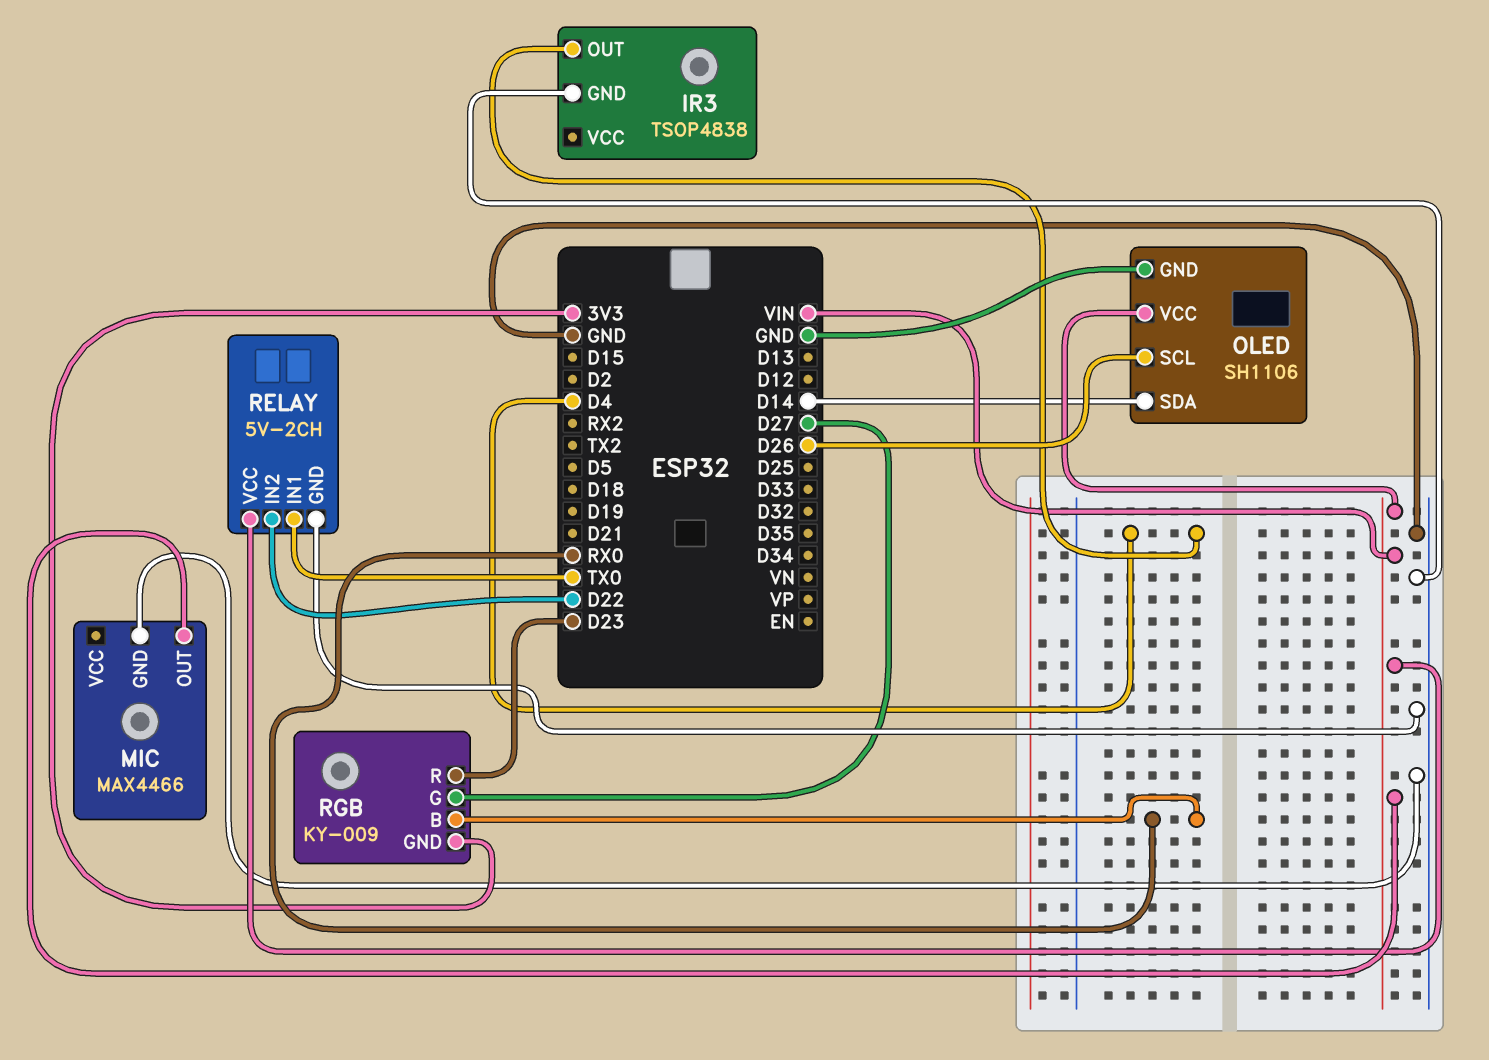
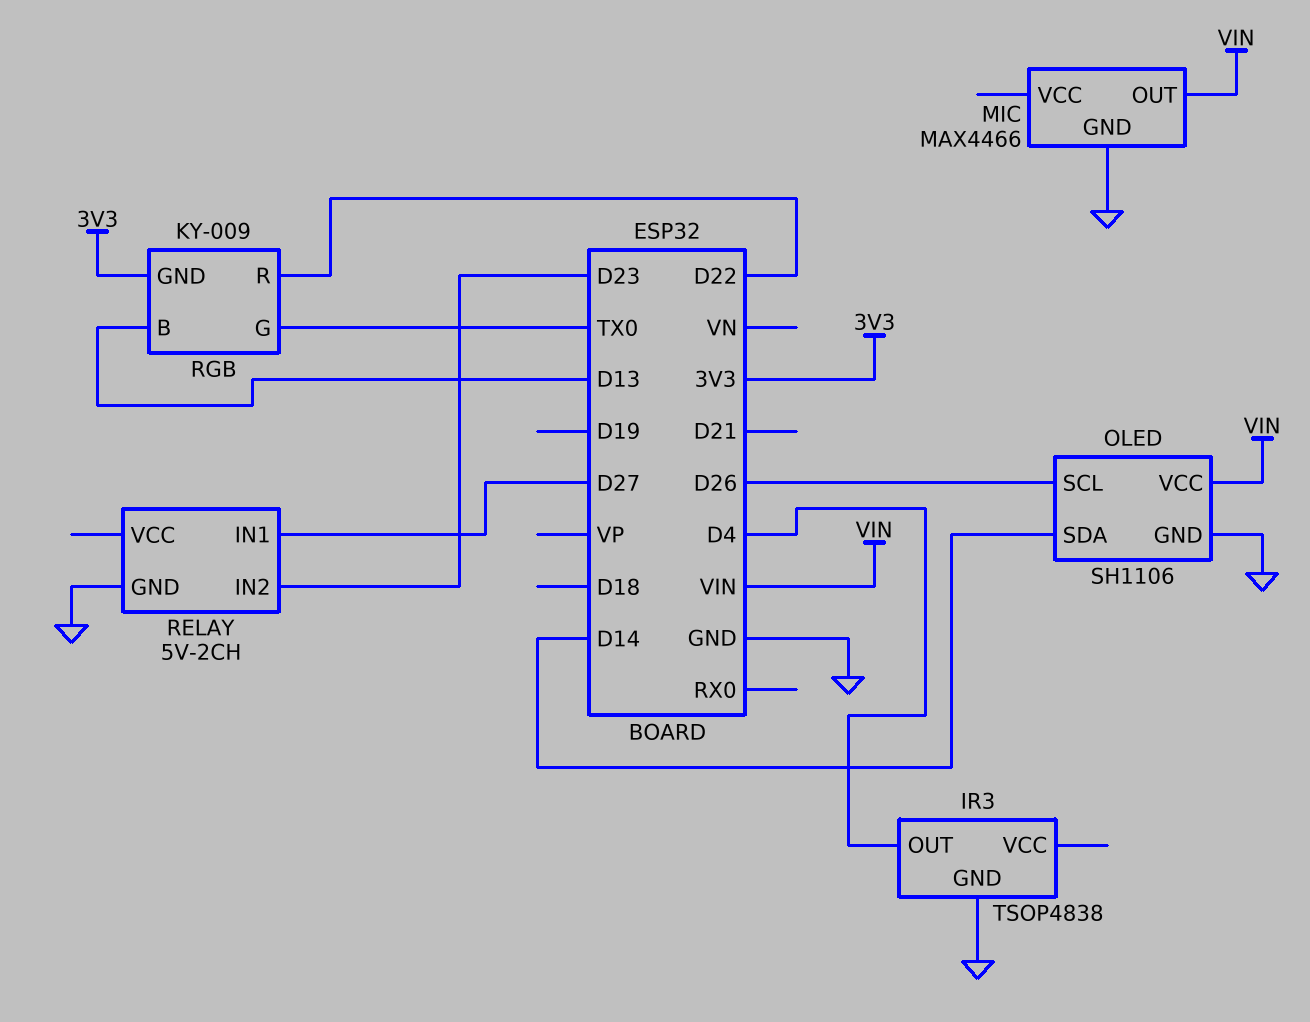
RELAY pin IN1: TX0 -> D27
RELAY pin IN2: D22 -> D23
RELAY pin VCC: VIN -> none
RGB pin B: RX0 -> D13
RGB pin G: D27 -> TX0
RGB pin R: D23 -> D22

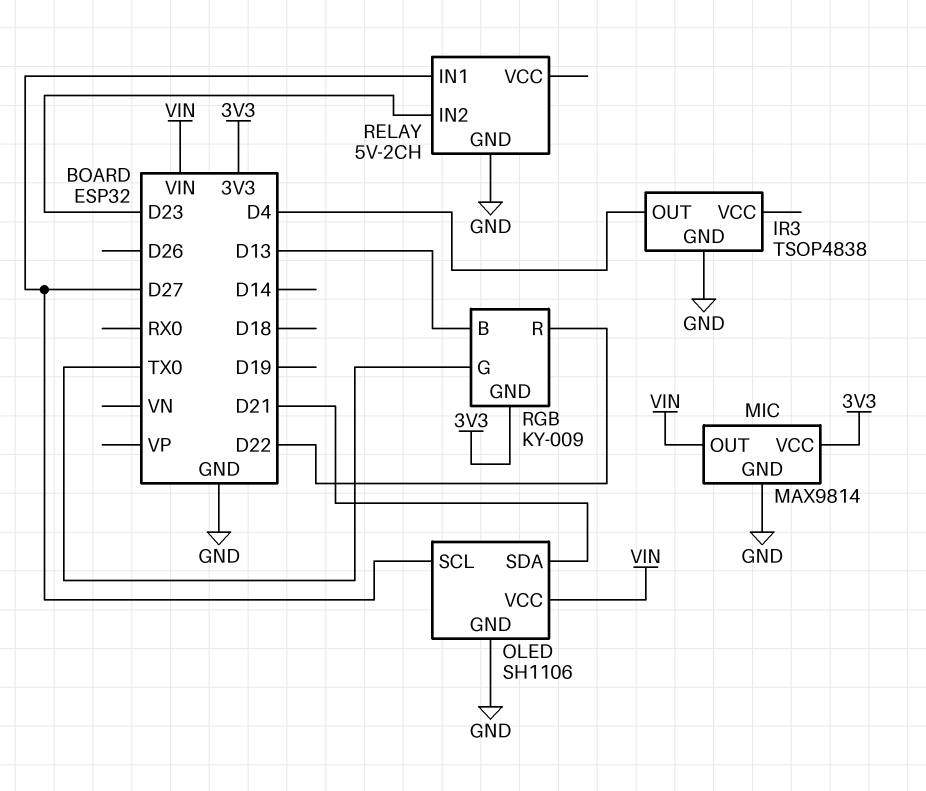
MIC: MAX4466 -> MAX9814
MIC pin VCC: none -> 3V3
OLED pin SCL: D26 -> D27
OLED pin SDA: D14 -> D21

